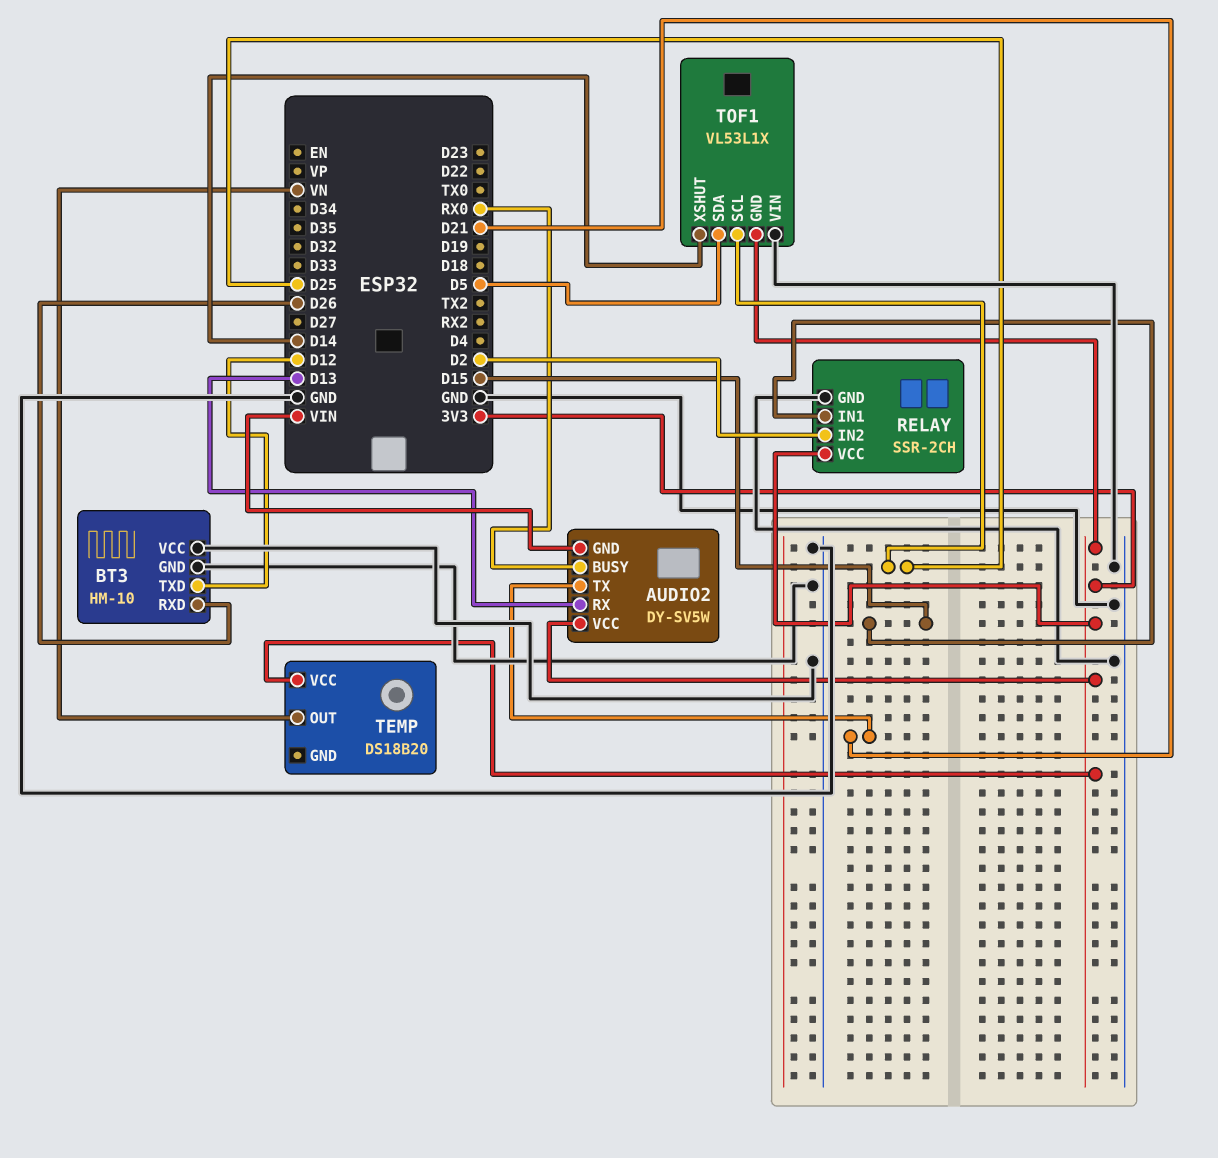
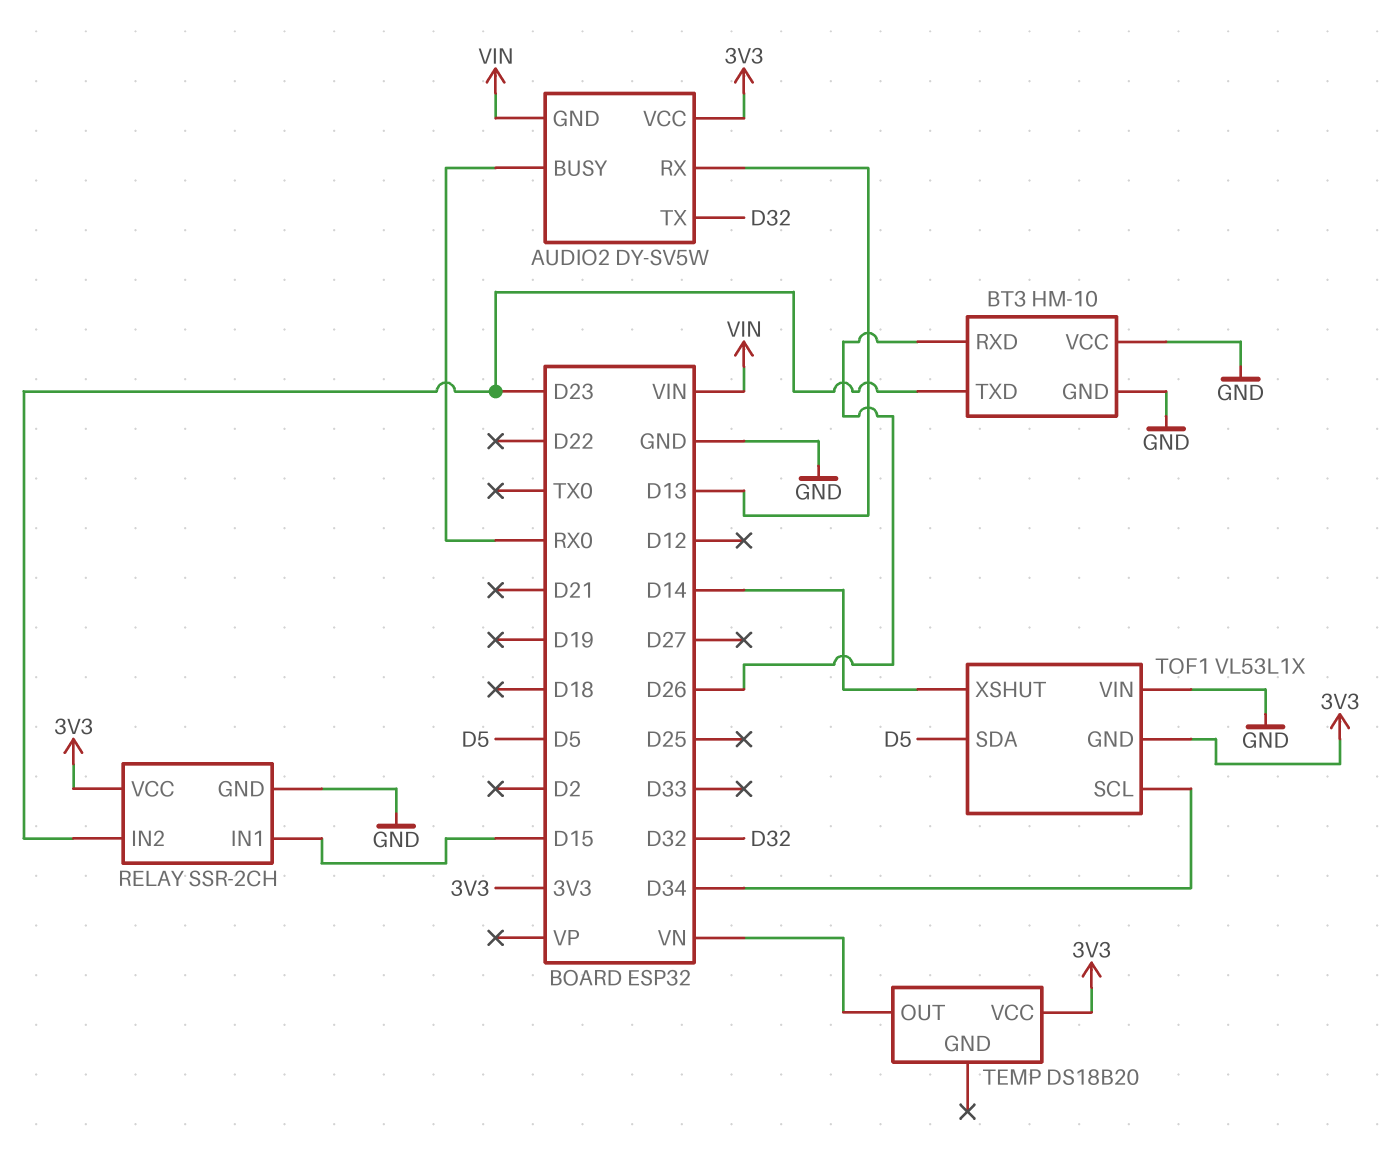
AUDIO2 pin TX: D21 -> D32
BT3 pin TXD: D12 -> D23
RELAY pin IN2: D2 -> D23
TOF1 pin SCL: D25 -> D34

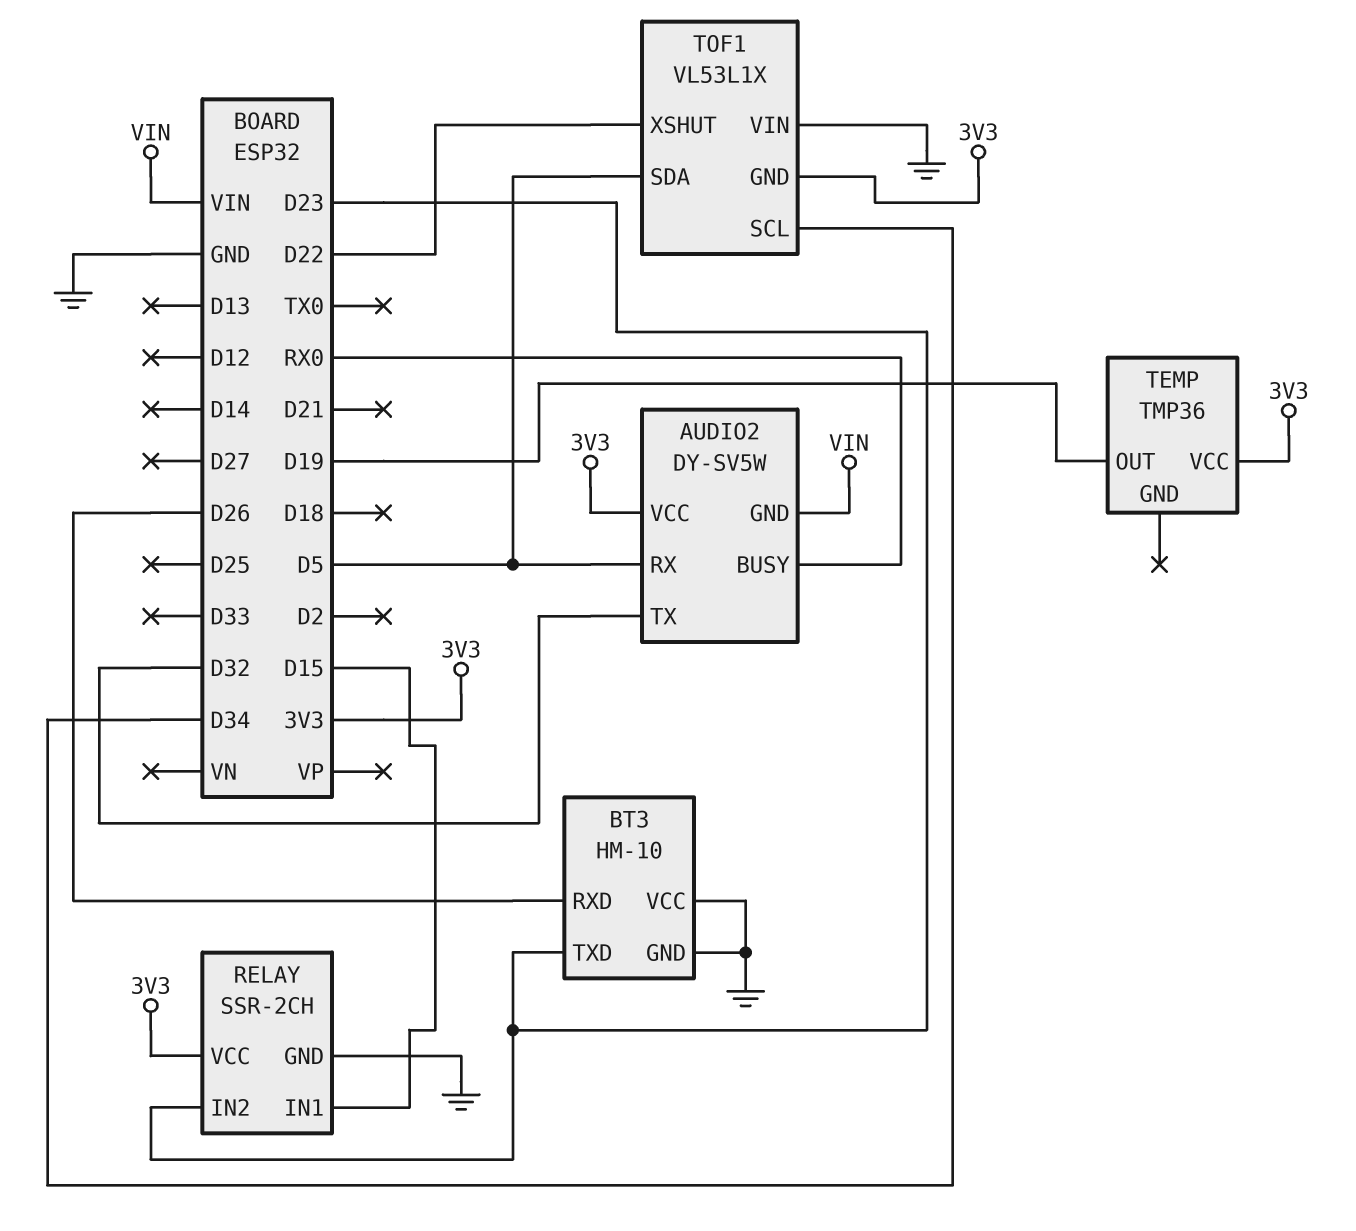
AUDIO2 pin RX: D13 -> D5
TEMP: DS18B20 -> TMP36
TEMP pin OUT: VN -> D19
TOF1 pin XSHUT: D14 -> D22

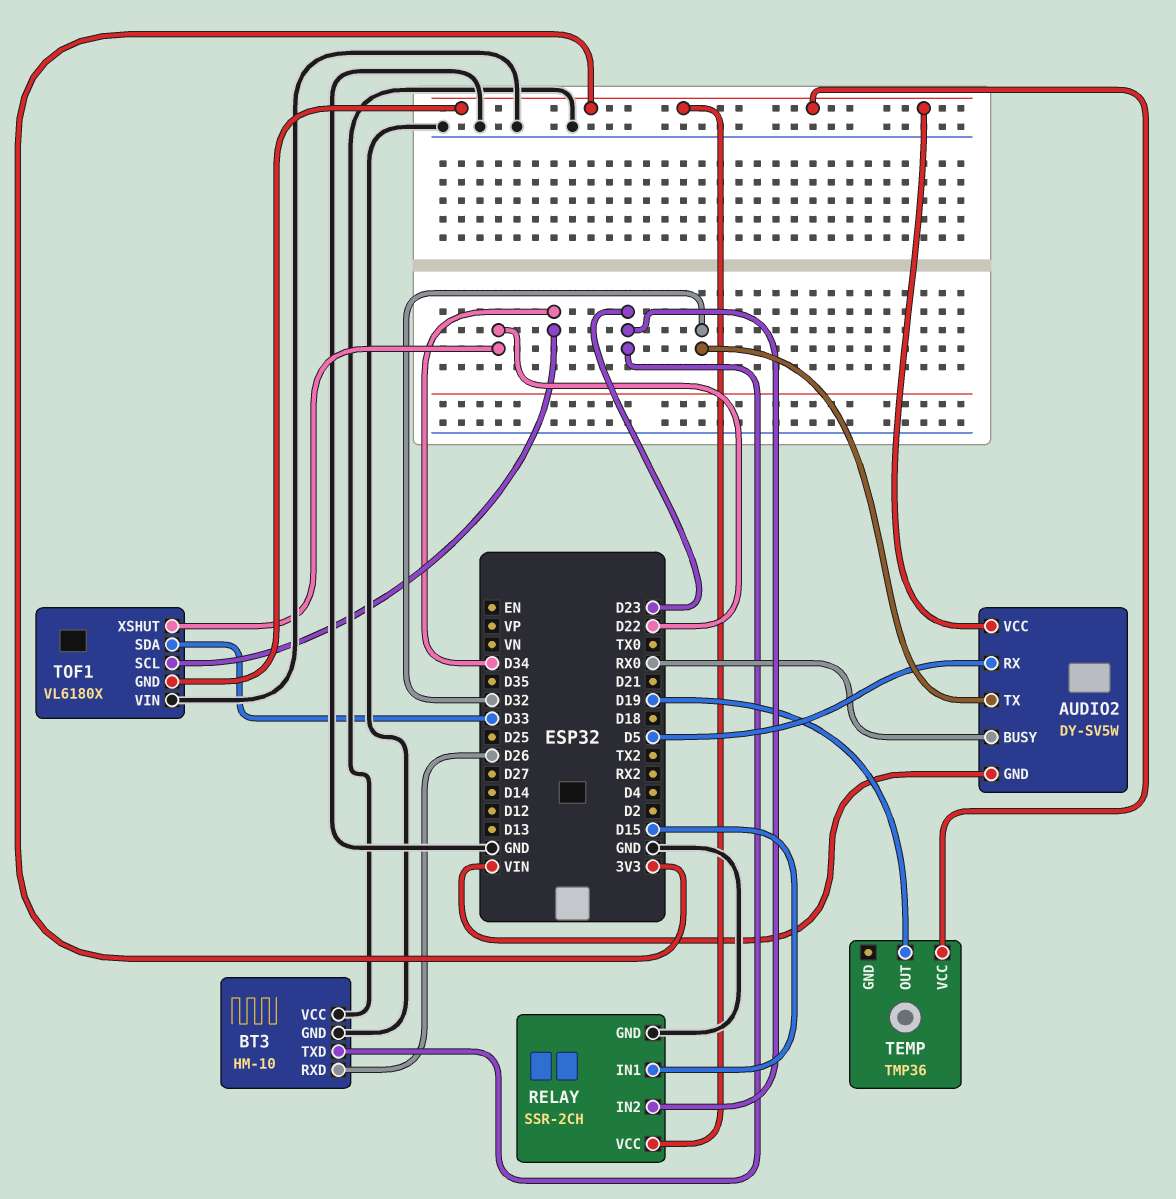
TOF1: VL53L1X -> VL6180X
TOF1 pin SDA: D5 -> D33

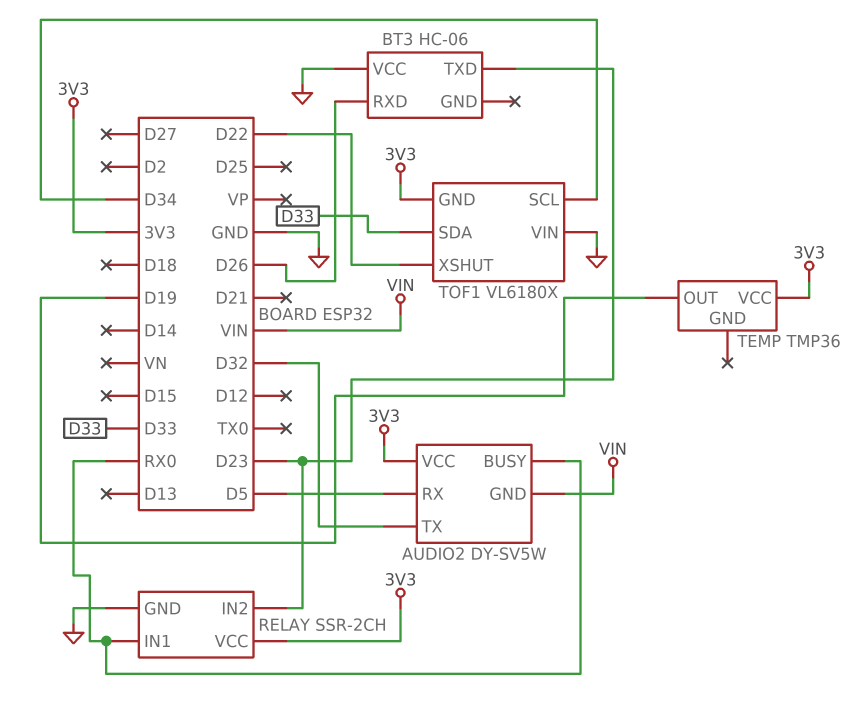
BT3: HM-10 -> HC-06
BT3 pin GND: GND -> none
RELAY pin IN1: D15 -> RX0

